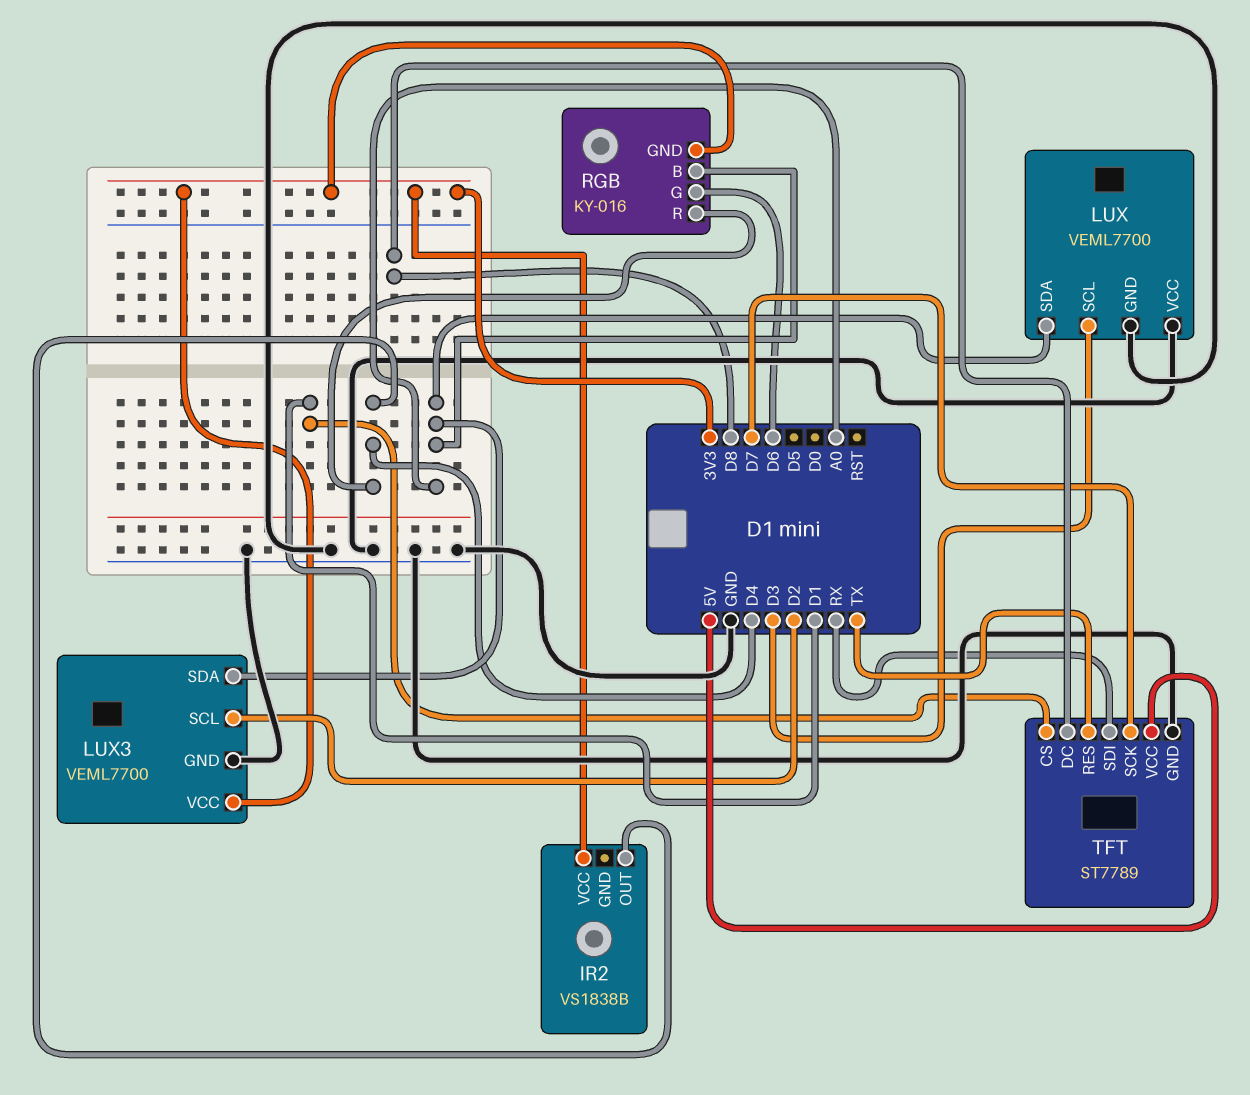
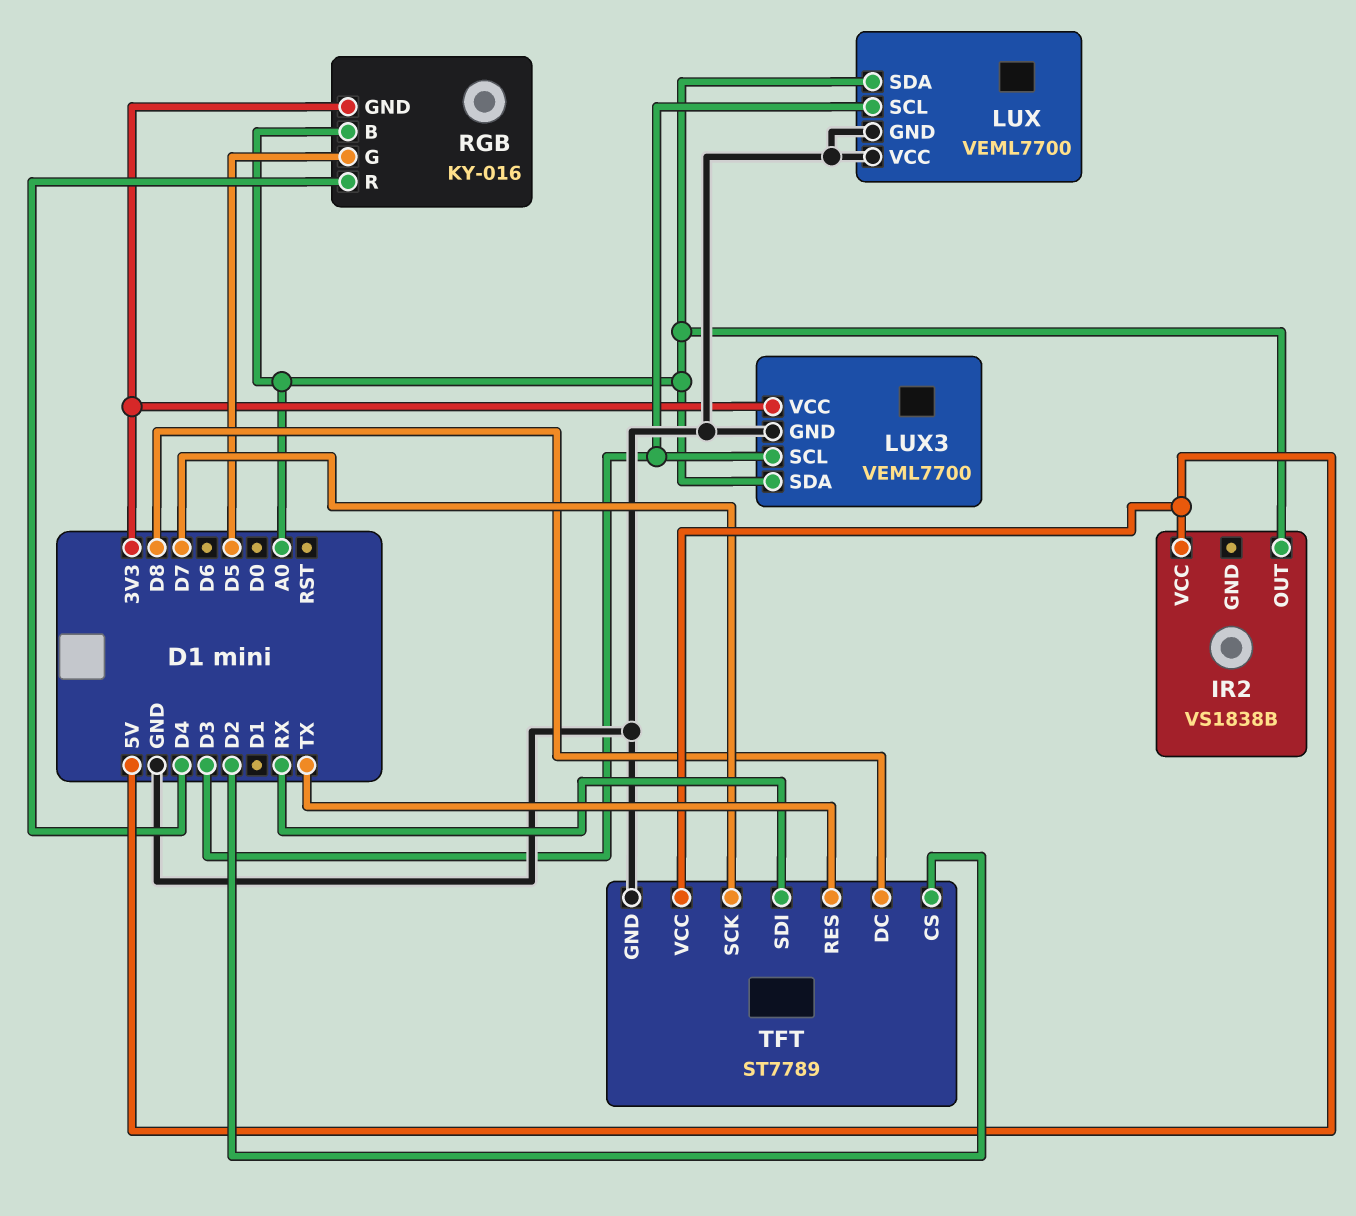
IR2 pin OUT: D4 -> A0
IR2 pin VCC: 3V3 -> 5V
LUX3 pin SCL: D2 -> D3
RGB pin G: D6 -> D5
TFT pin CS: D1 -> D2

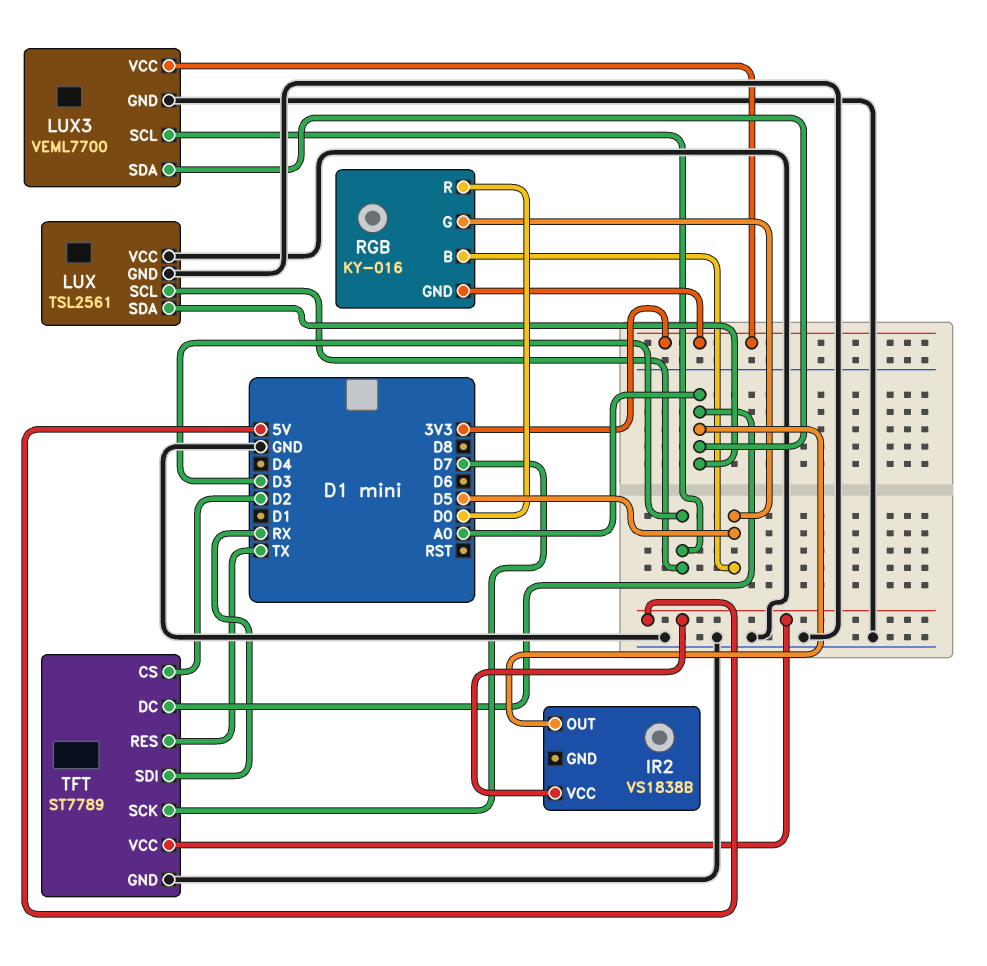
LUX: VEML7700 -> TSL2561
RGB pin B: A0 -> D5
RGB pin R: D4 -> D0
TFT pin DC: D8 -> A0

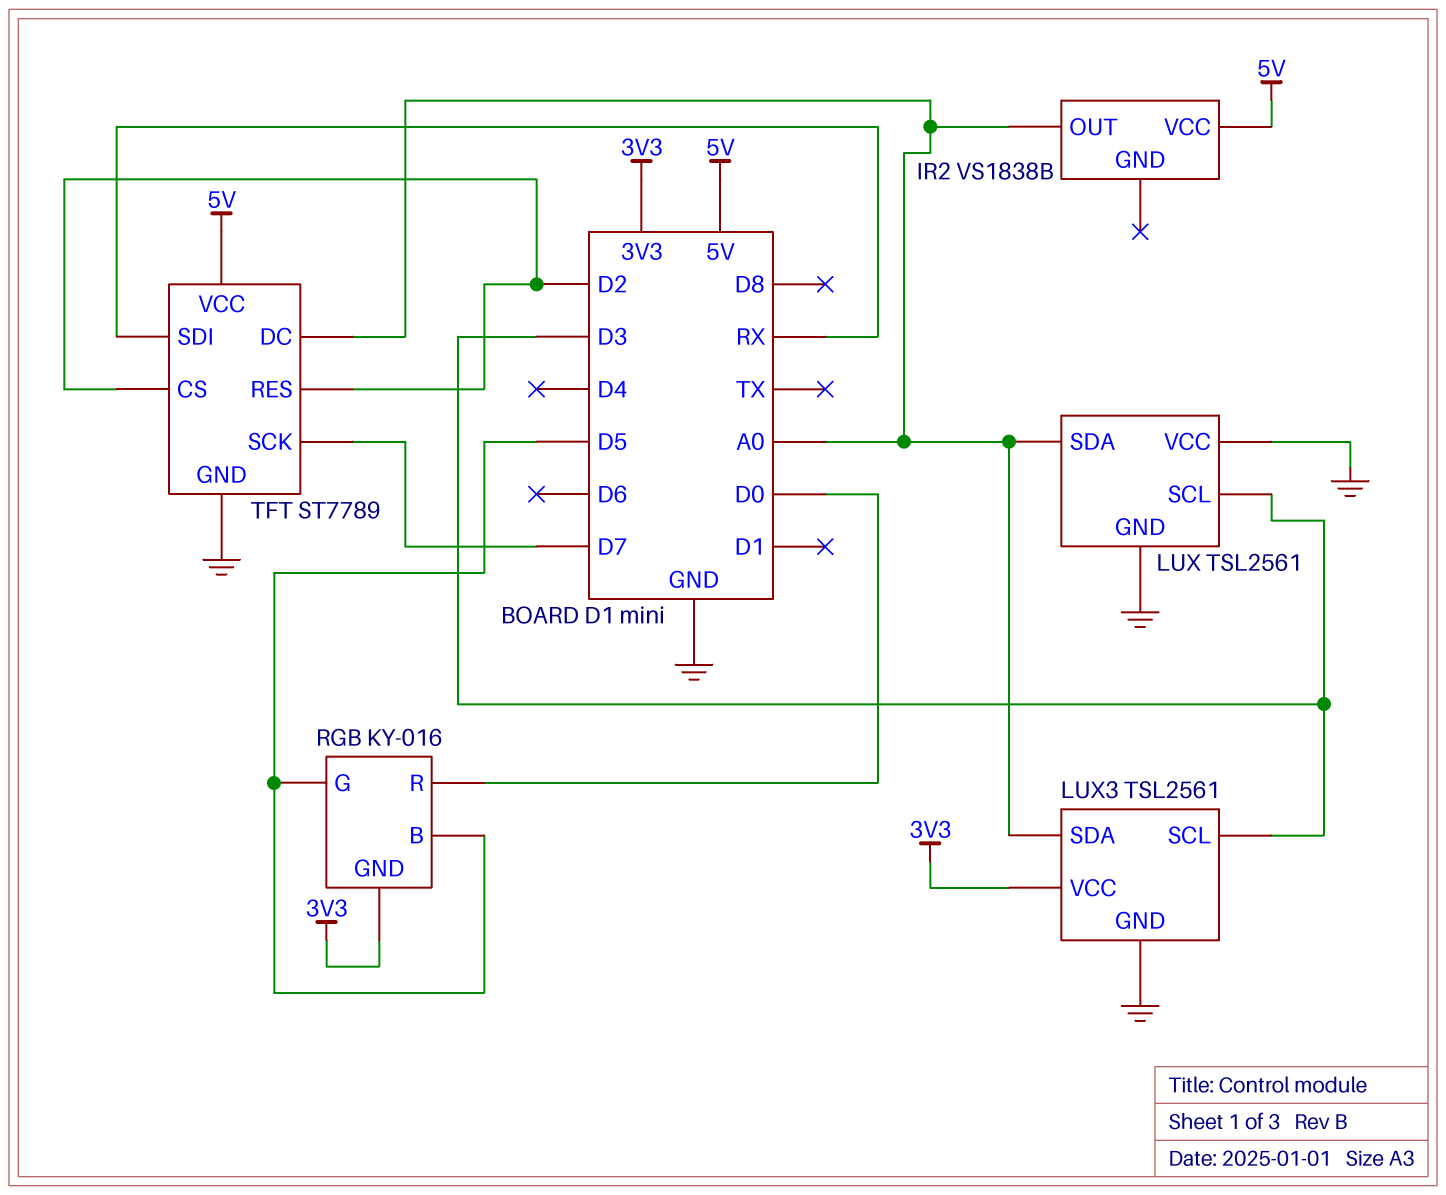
LUX3: VEML7700 -> TSL2561
TFT pin RES: TX -> D2

